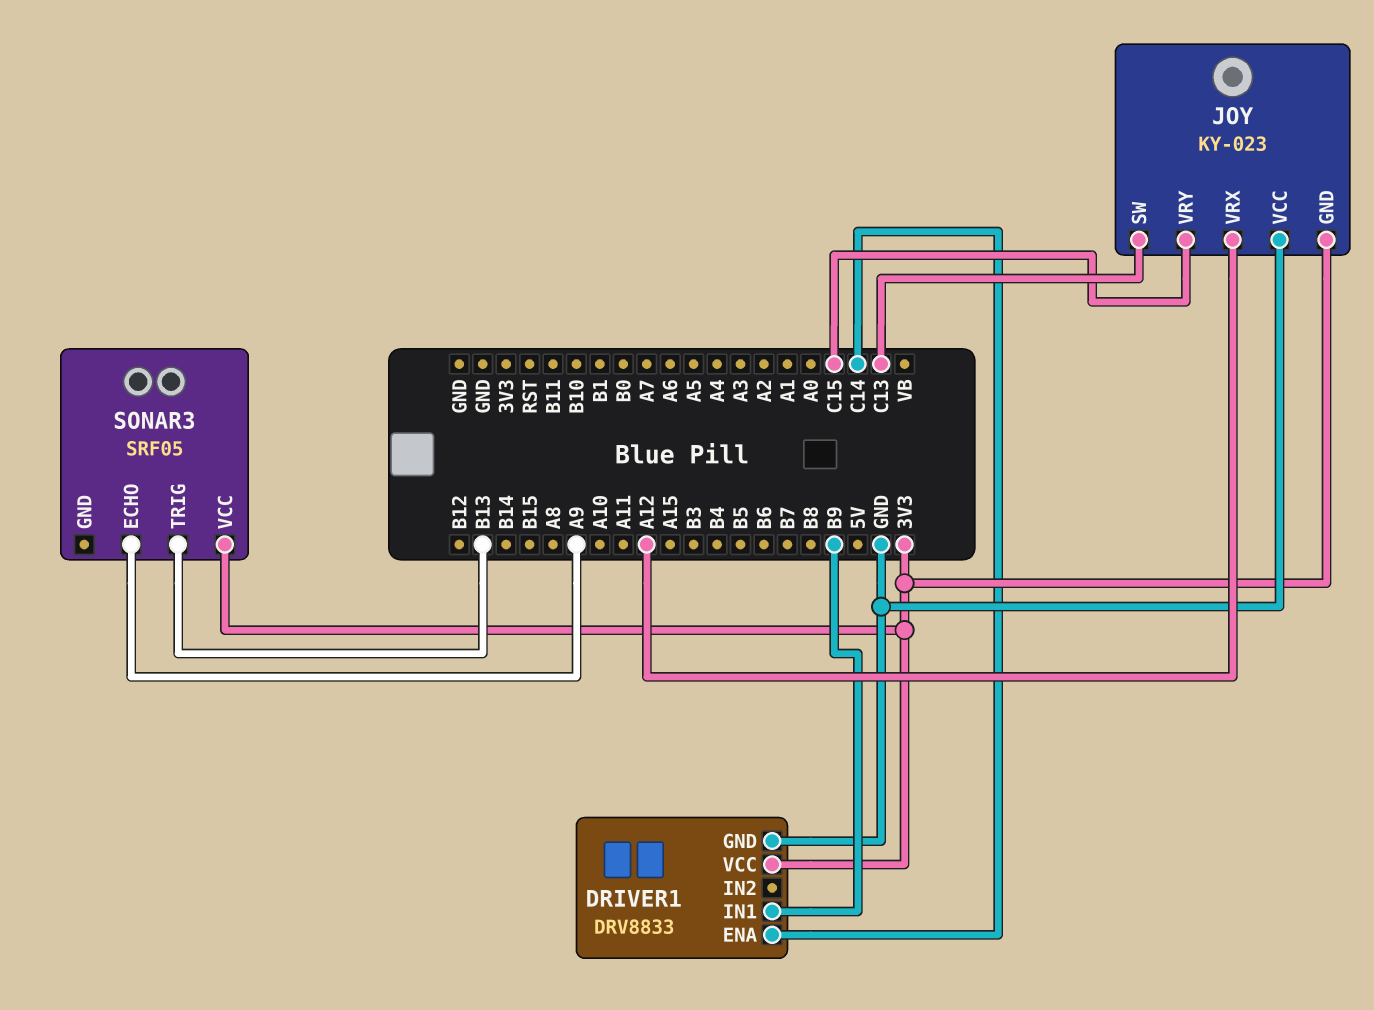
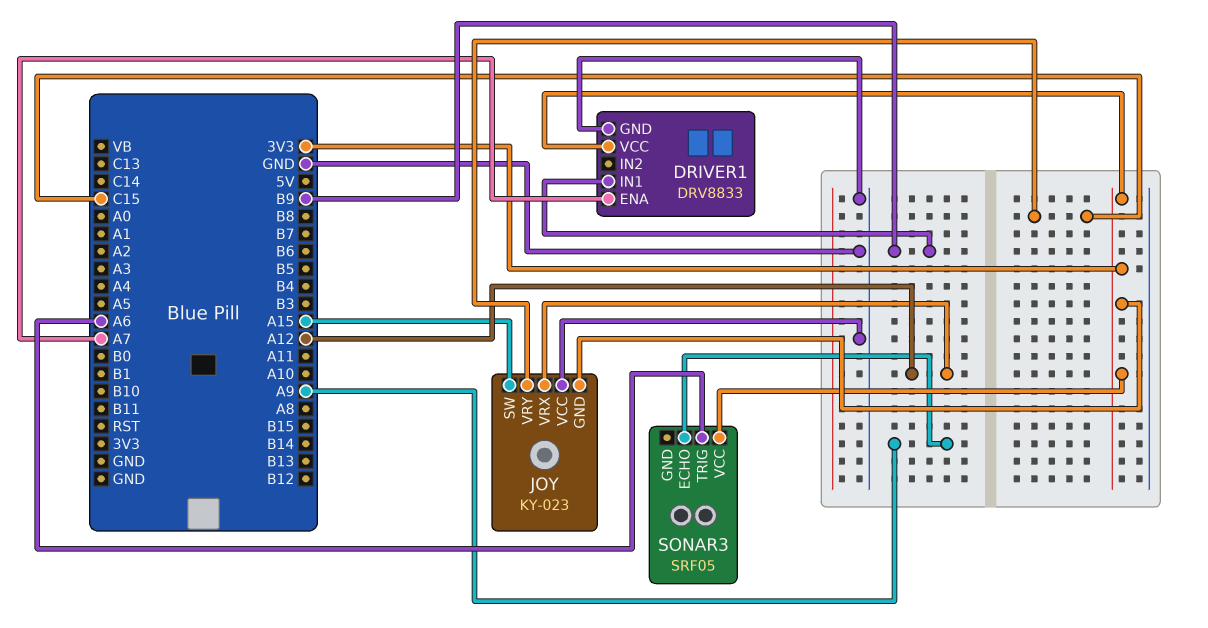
DRIVER1 pin ENA: C14 -> A7
JOY pin SW: C13 -> A15
SONAR3 pin TRIG: B13 -> A6

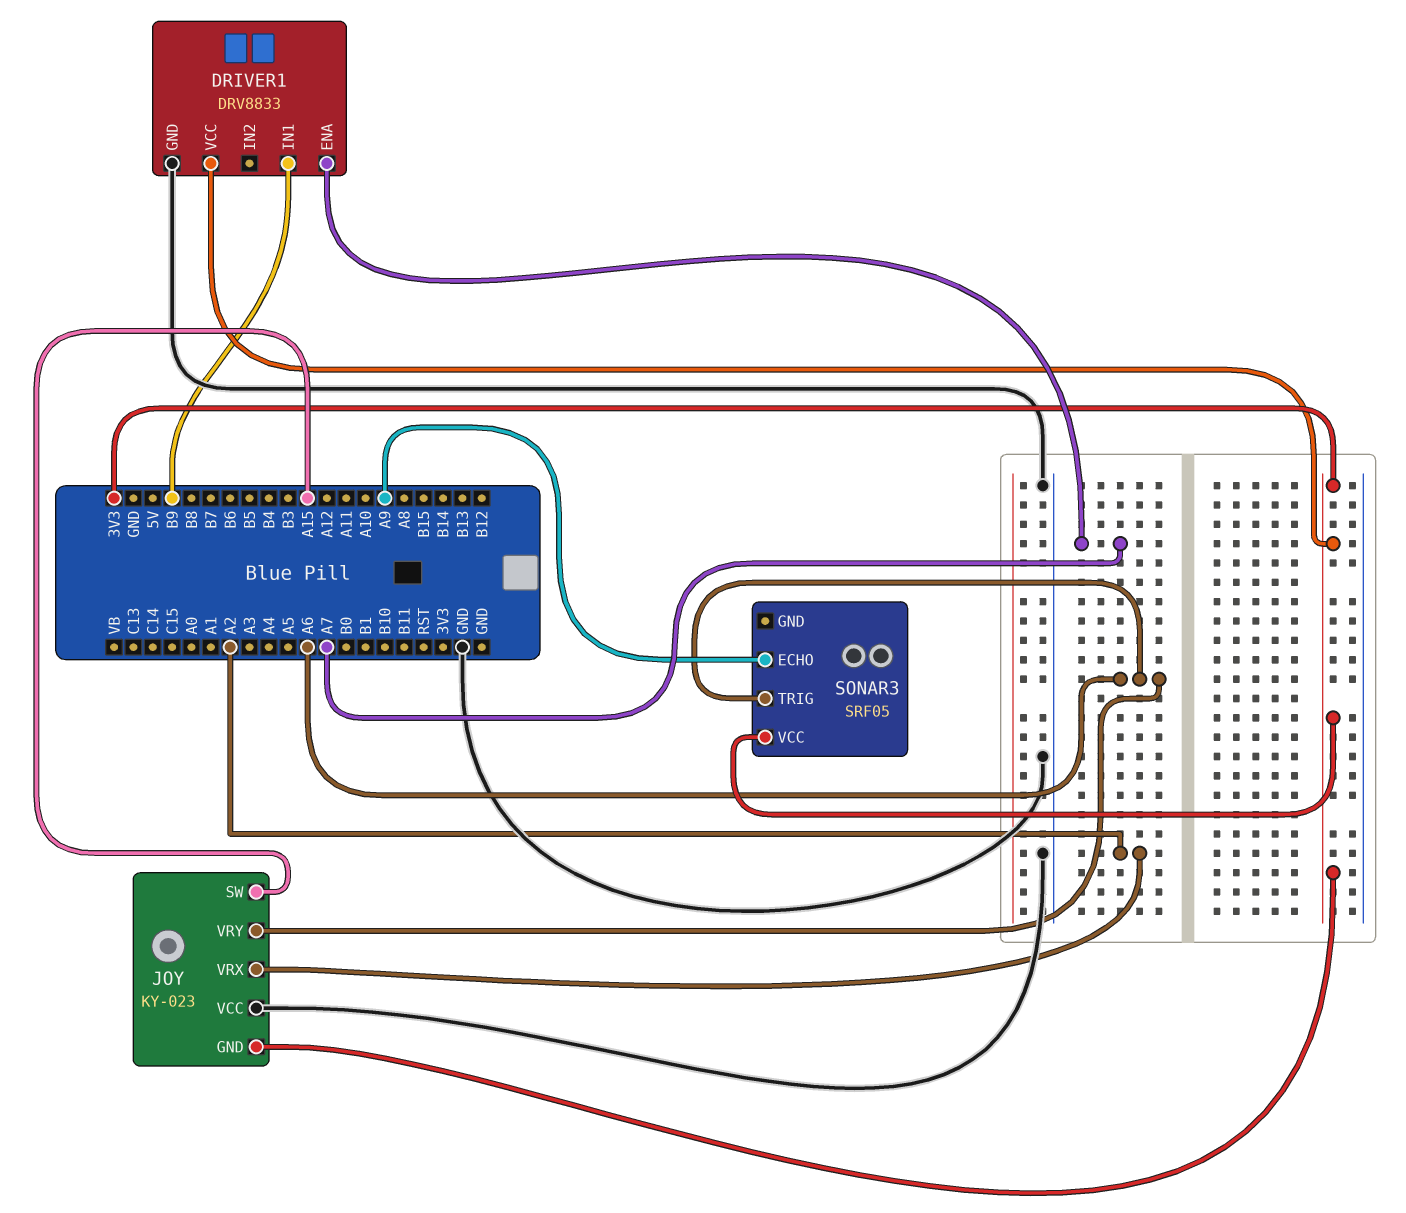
JOY pin VRX: A12 -> A2
JOY pin VRY: C15 -> A6

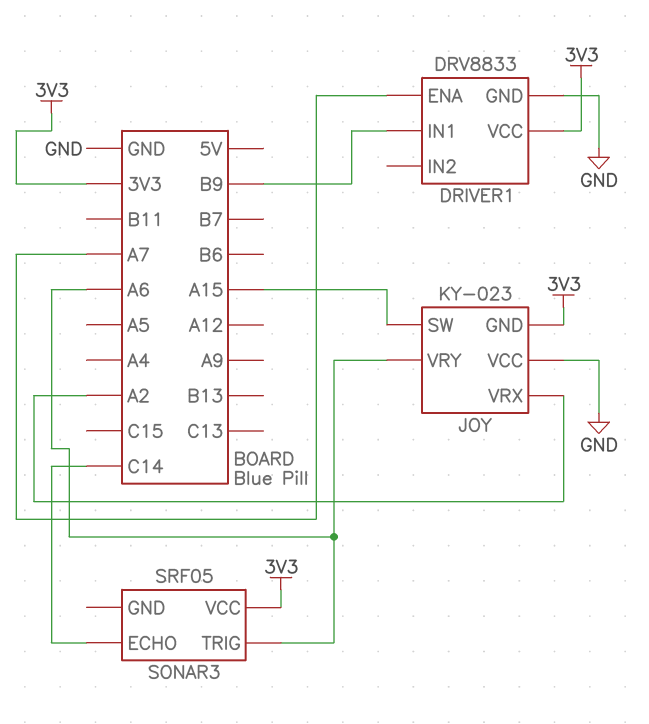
SONAR3 pin ECHO: A9 -> C14

